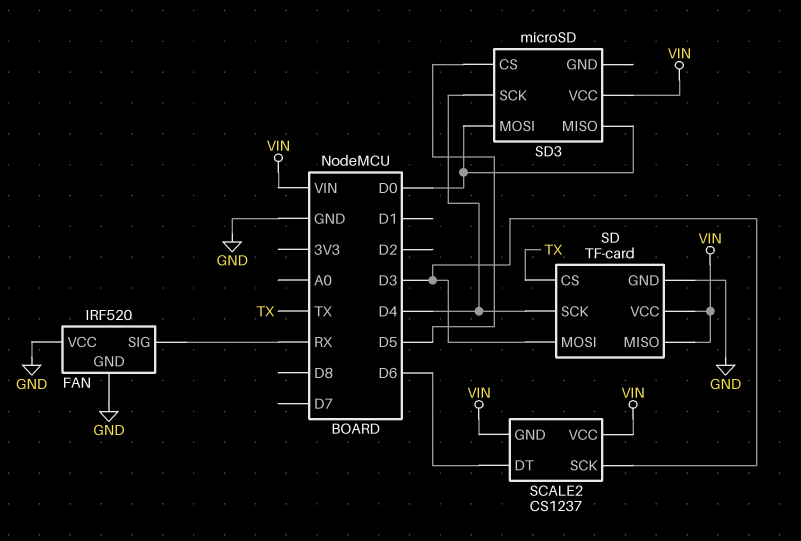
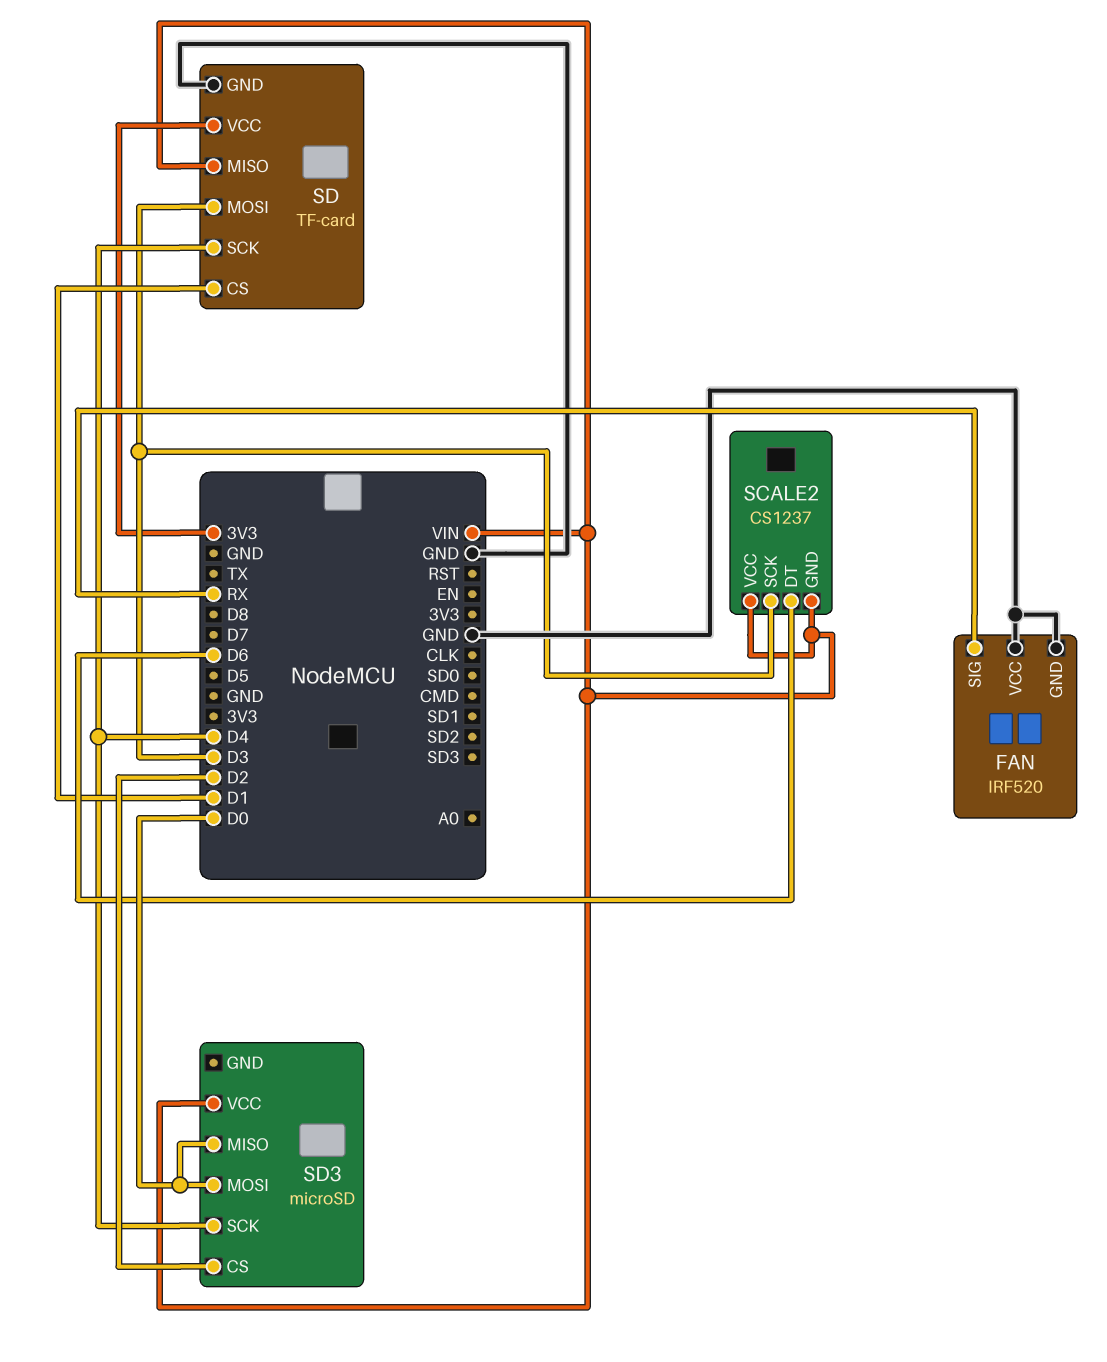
SD pin CS: TX -> D1
SD pin VCC: VIN -> 3V3
SD3 pin CS: D5 -> D2

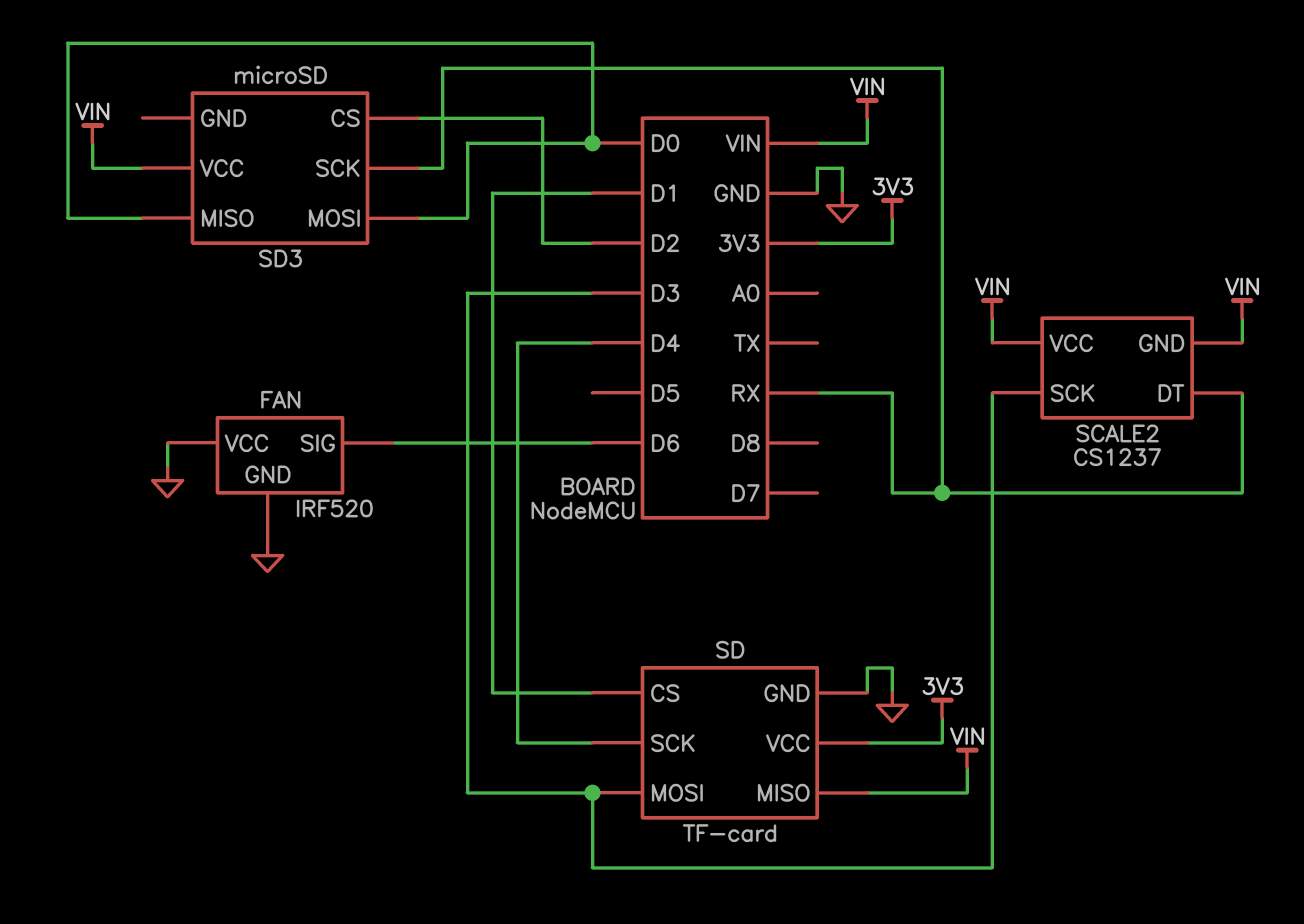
FAN pin SIG: RX -> D6
SCALE2 pin DT: D6 -> RX
SD3 pin SCK: D4 -> RX

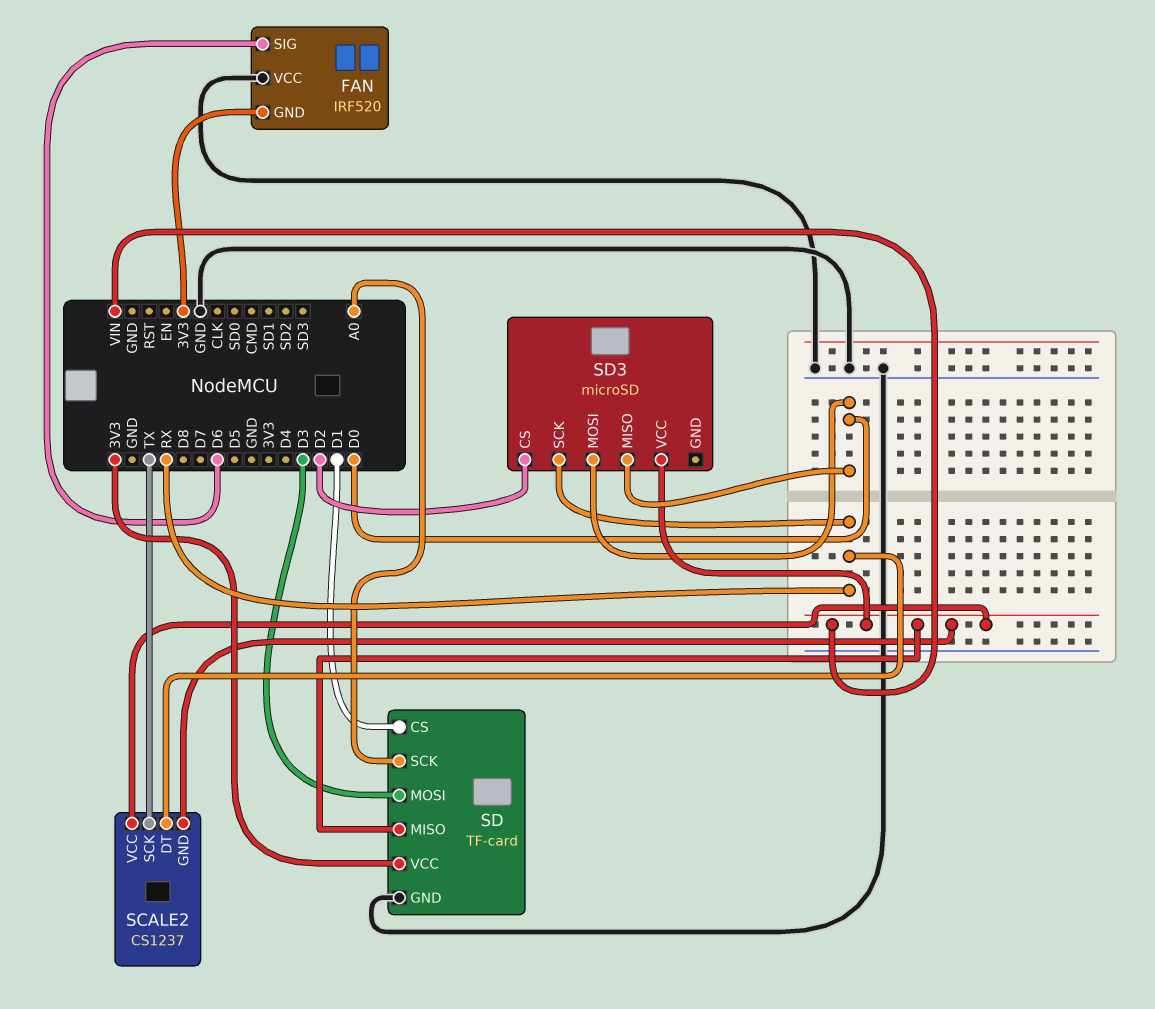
FAN pin GND: GND -> 3V3
SCALE2 pin SCK: D3 -> TX
SD pin SCK: D4 -> A0

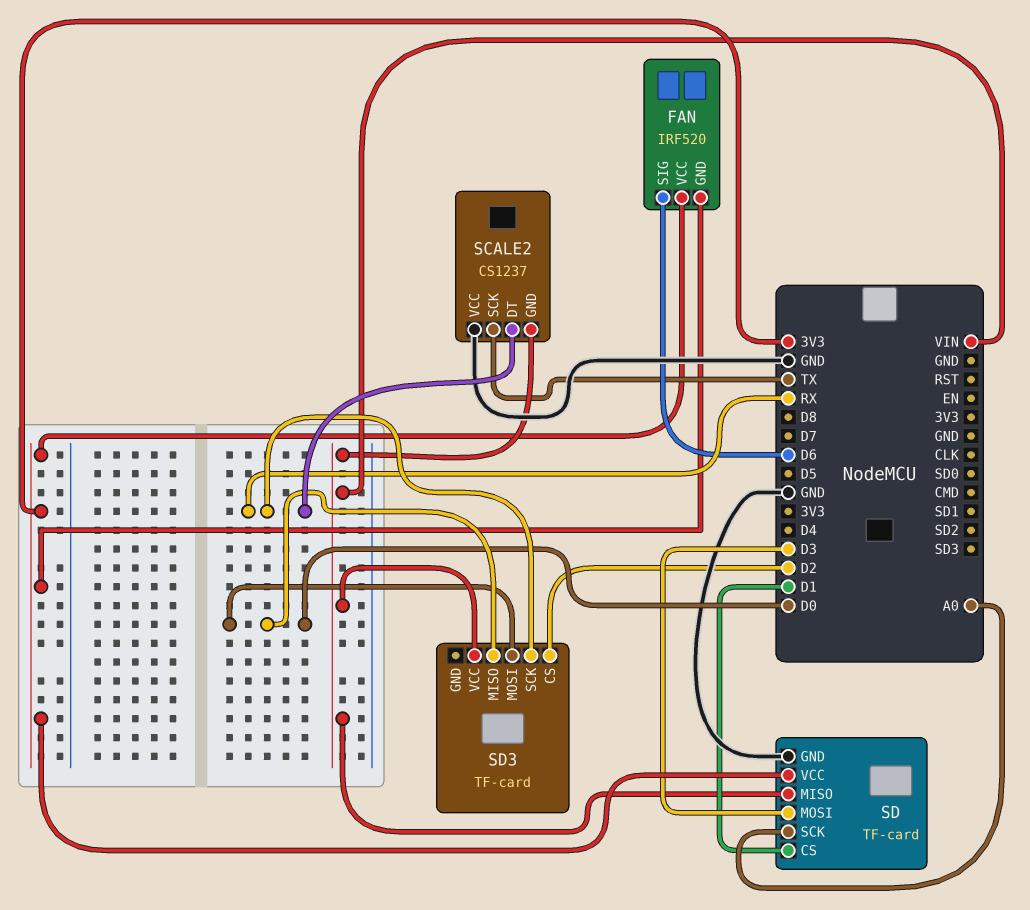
FAN pin VCC: GND -> 3V3
SCALE2 pin VCC: VIN -> GND
SD3: microSD -> TF-card

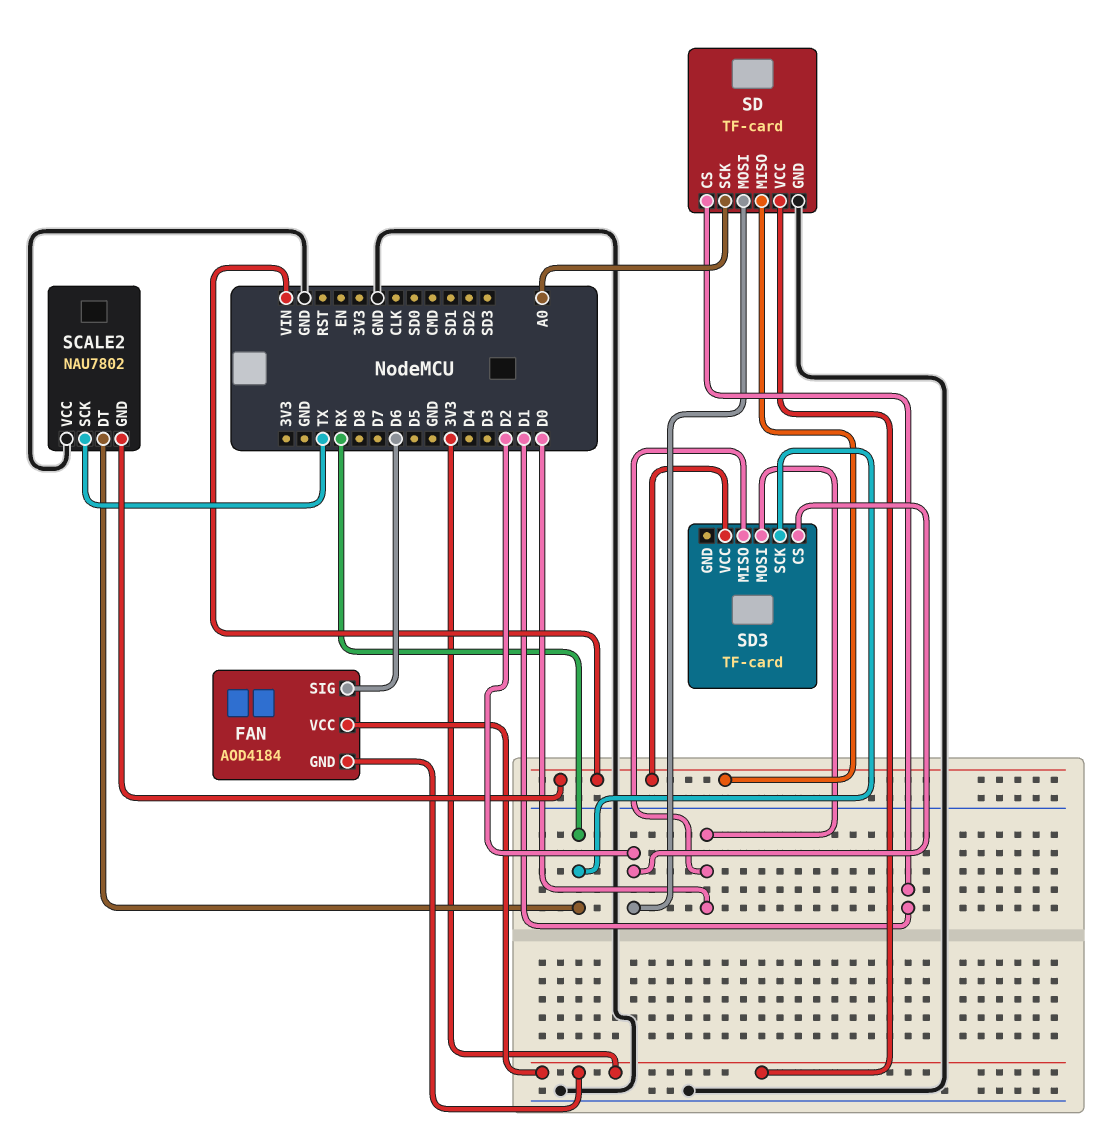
FAN: IRF520 -> AOD4184
SCALE2: CS1237 -> NAU7802
SD pin MOSI: D3 -> D2

